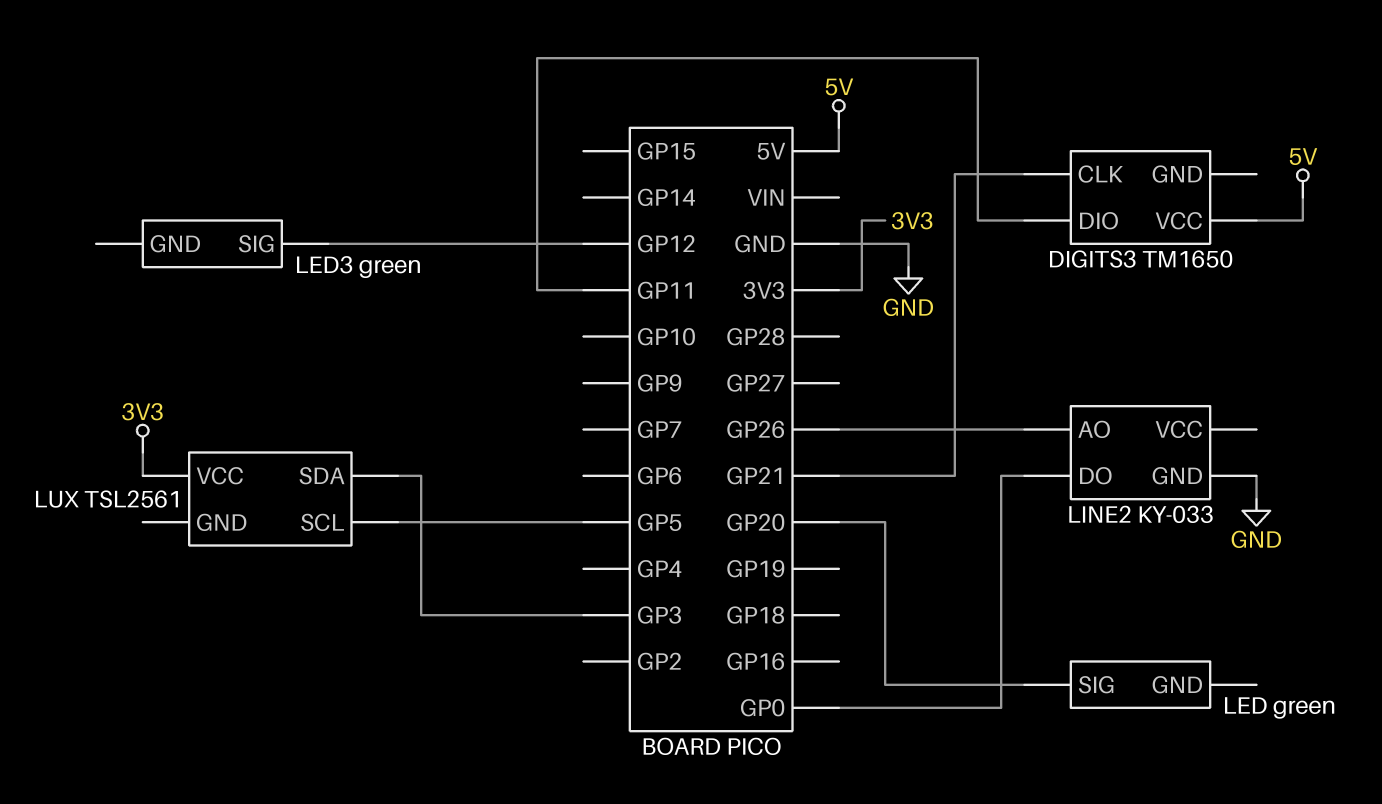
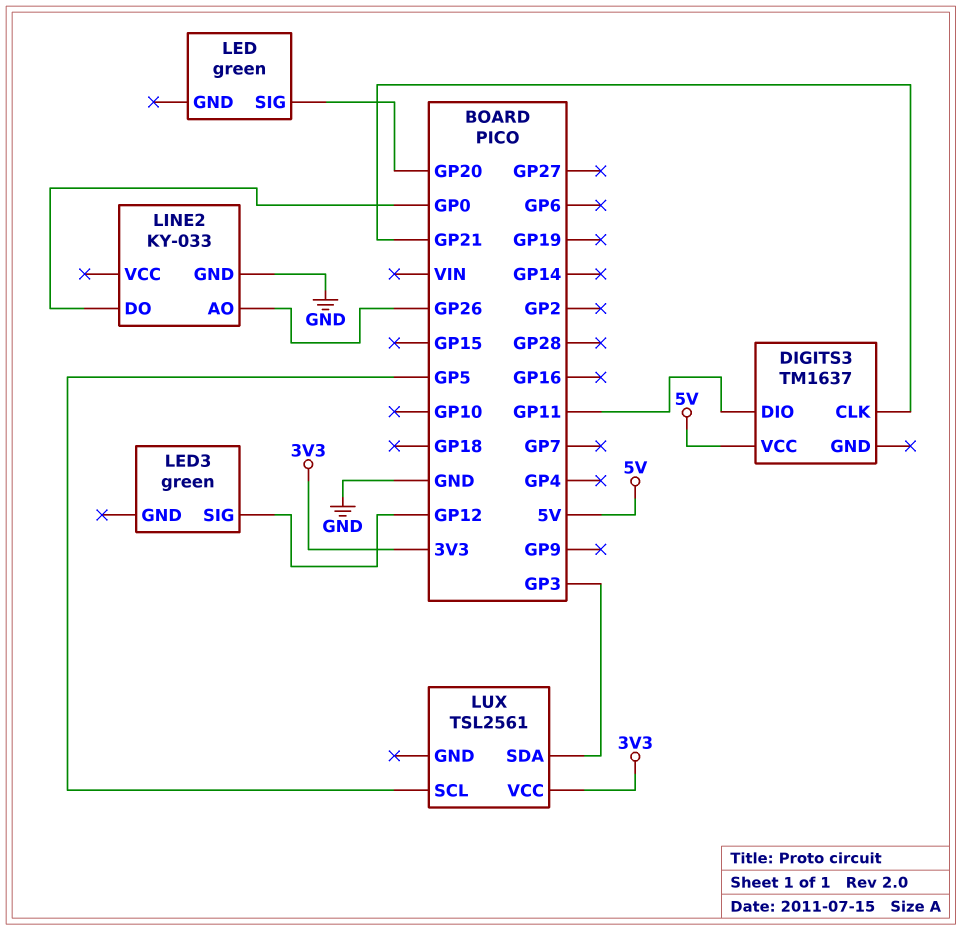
DIGITS3: TM1650 -> TM1637

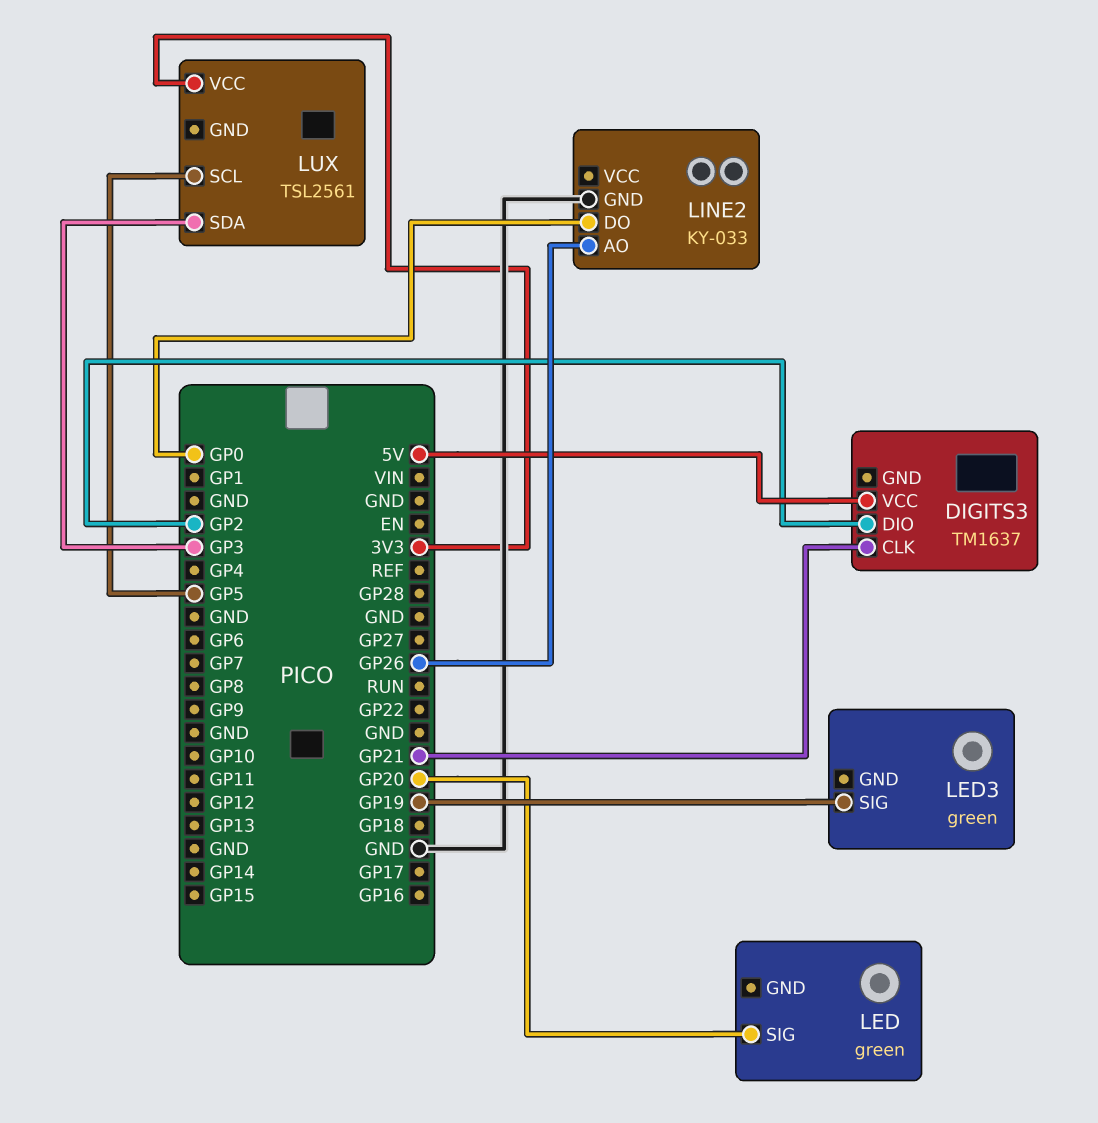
DIGITS3 pin DIO: GP11 -> GP2
LED3 pin SIG: GP12 -> GP19

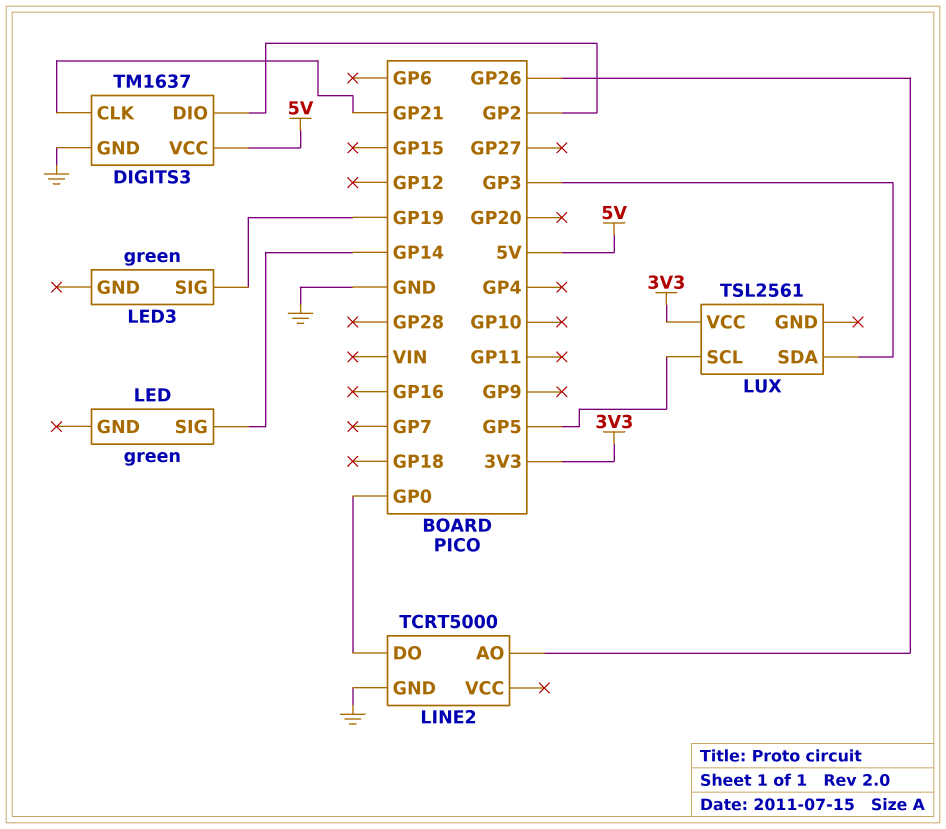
DIGITS3 pin GND: none -> GND
LED pin SIG: GP20 -> GP14
LINE2: KY-033 -> TCRT5000

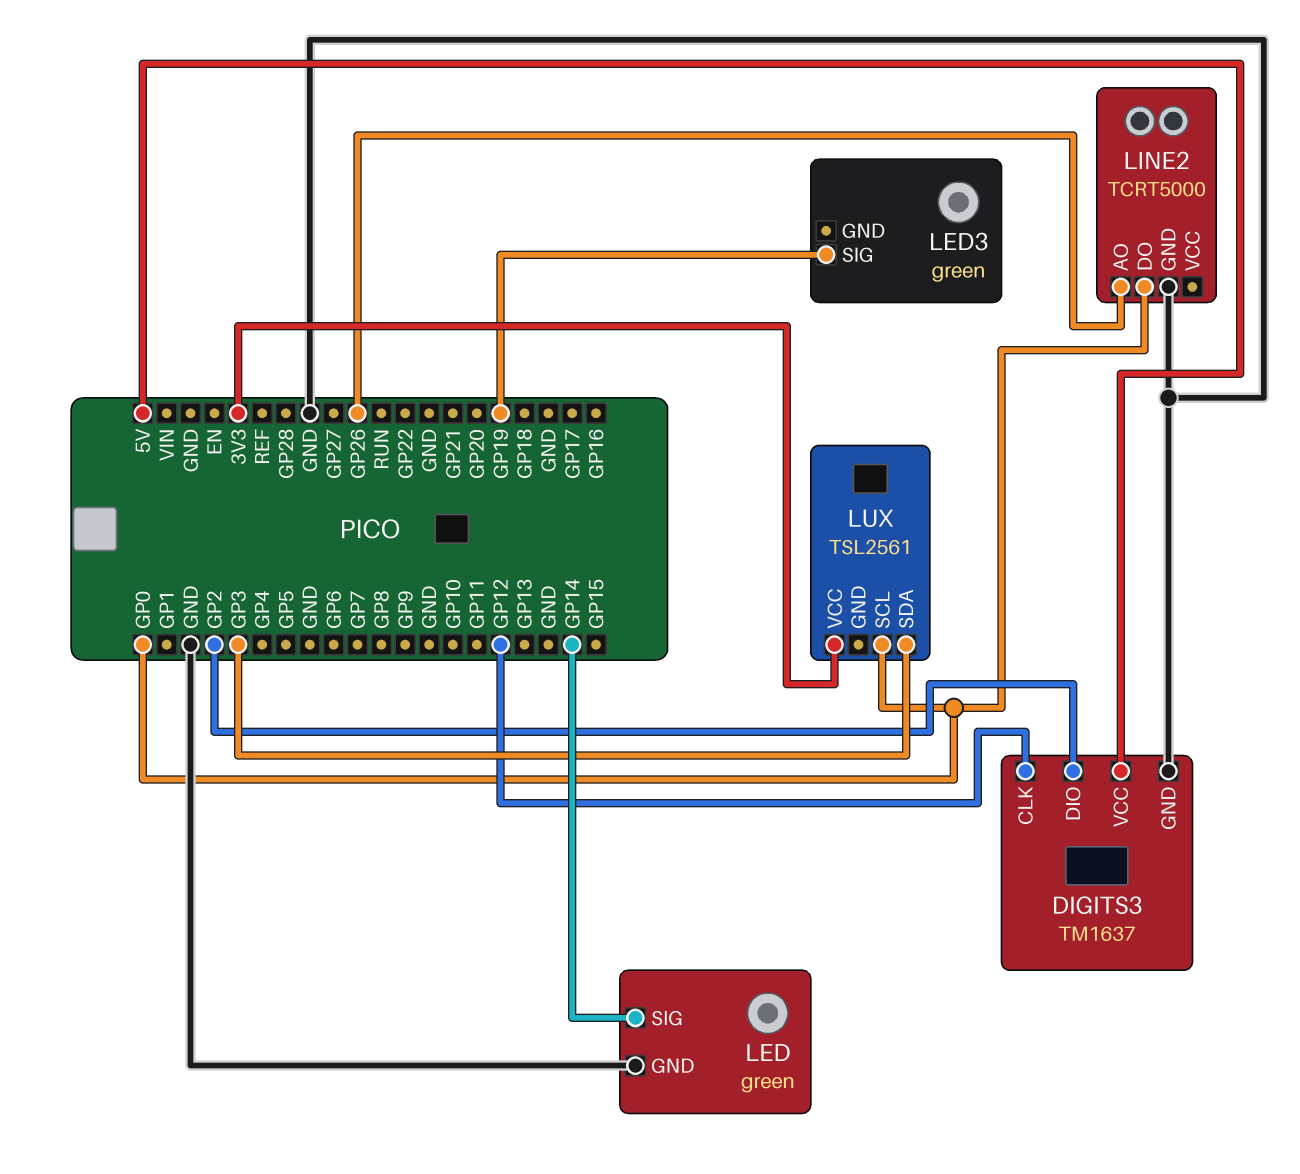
DIGITS3 pin CLK: GP21 -> GP12
LED pin GND: none -> GND
LUX pin SCL: GP5 -> GP0

